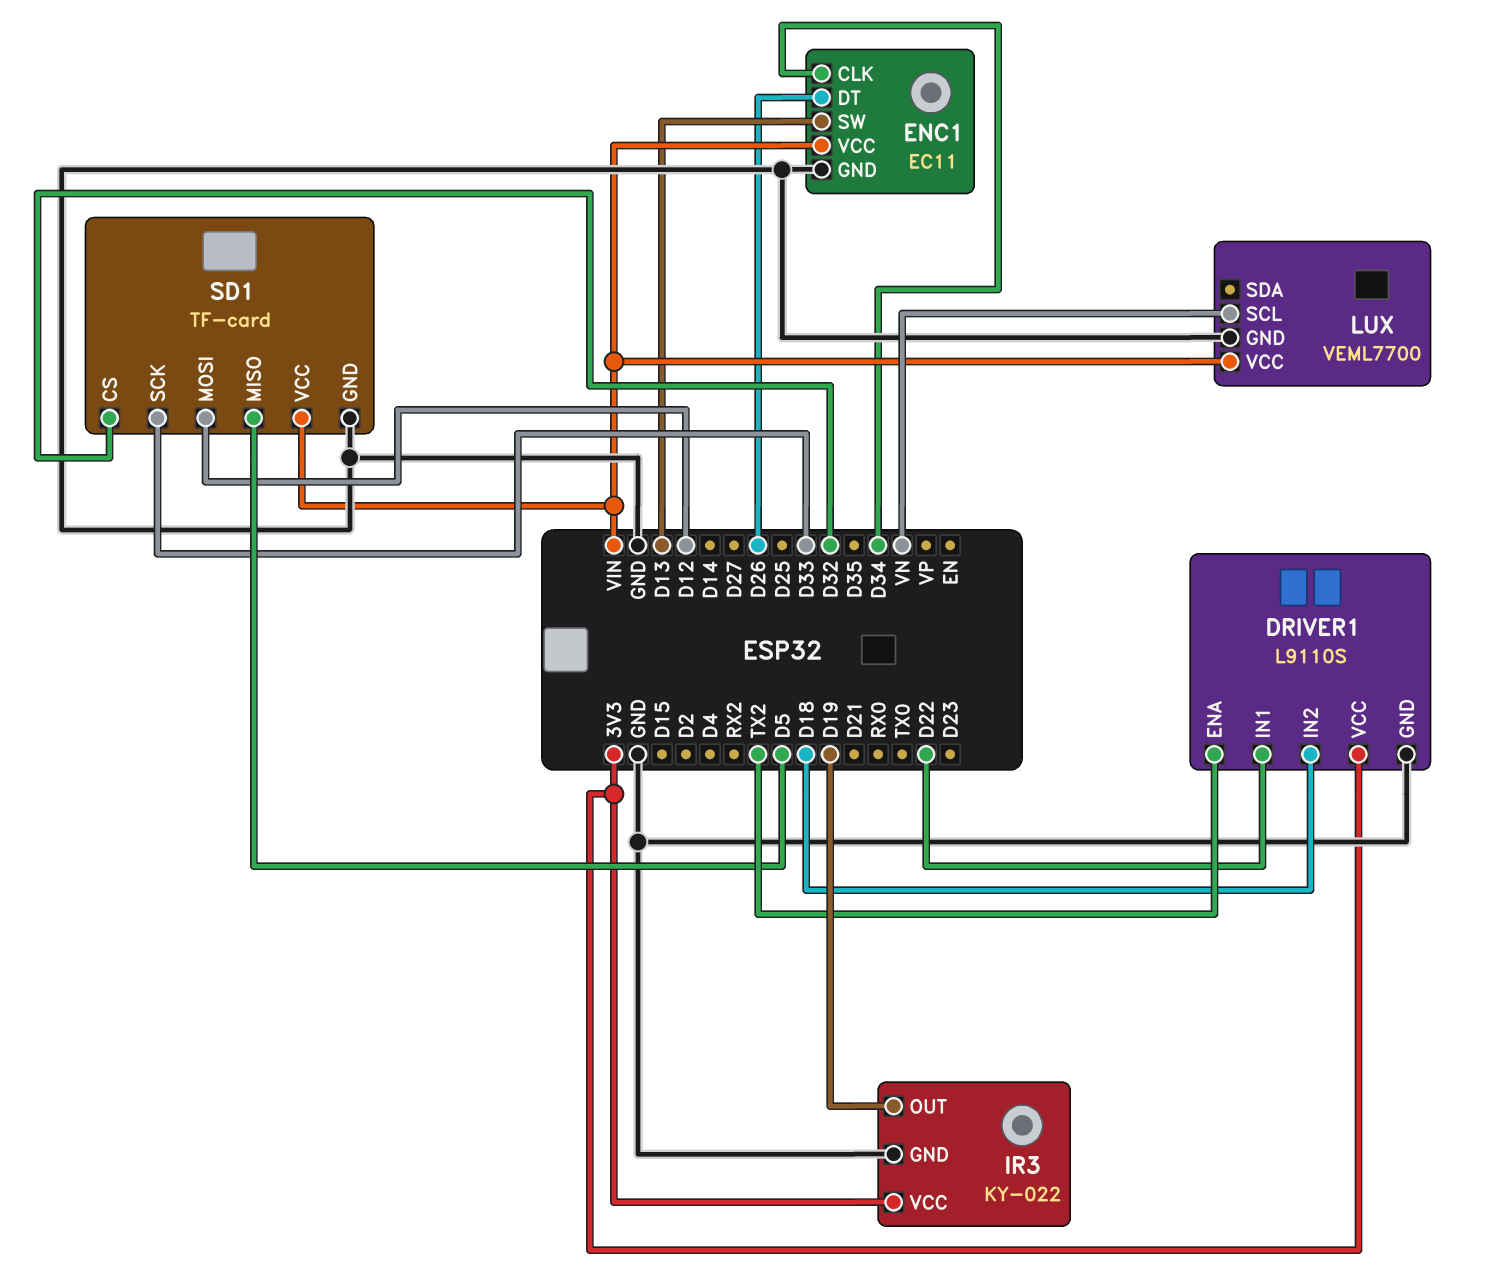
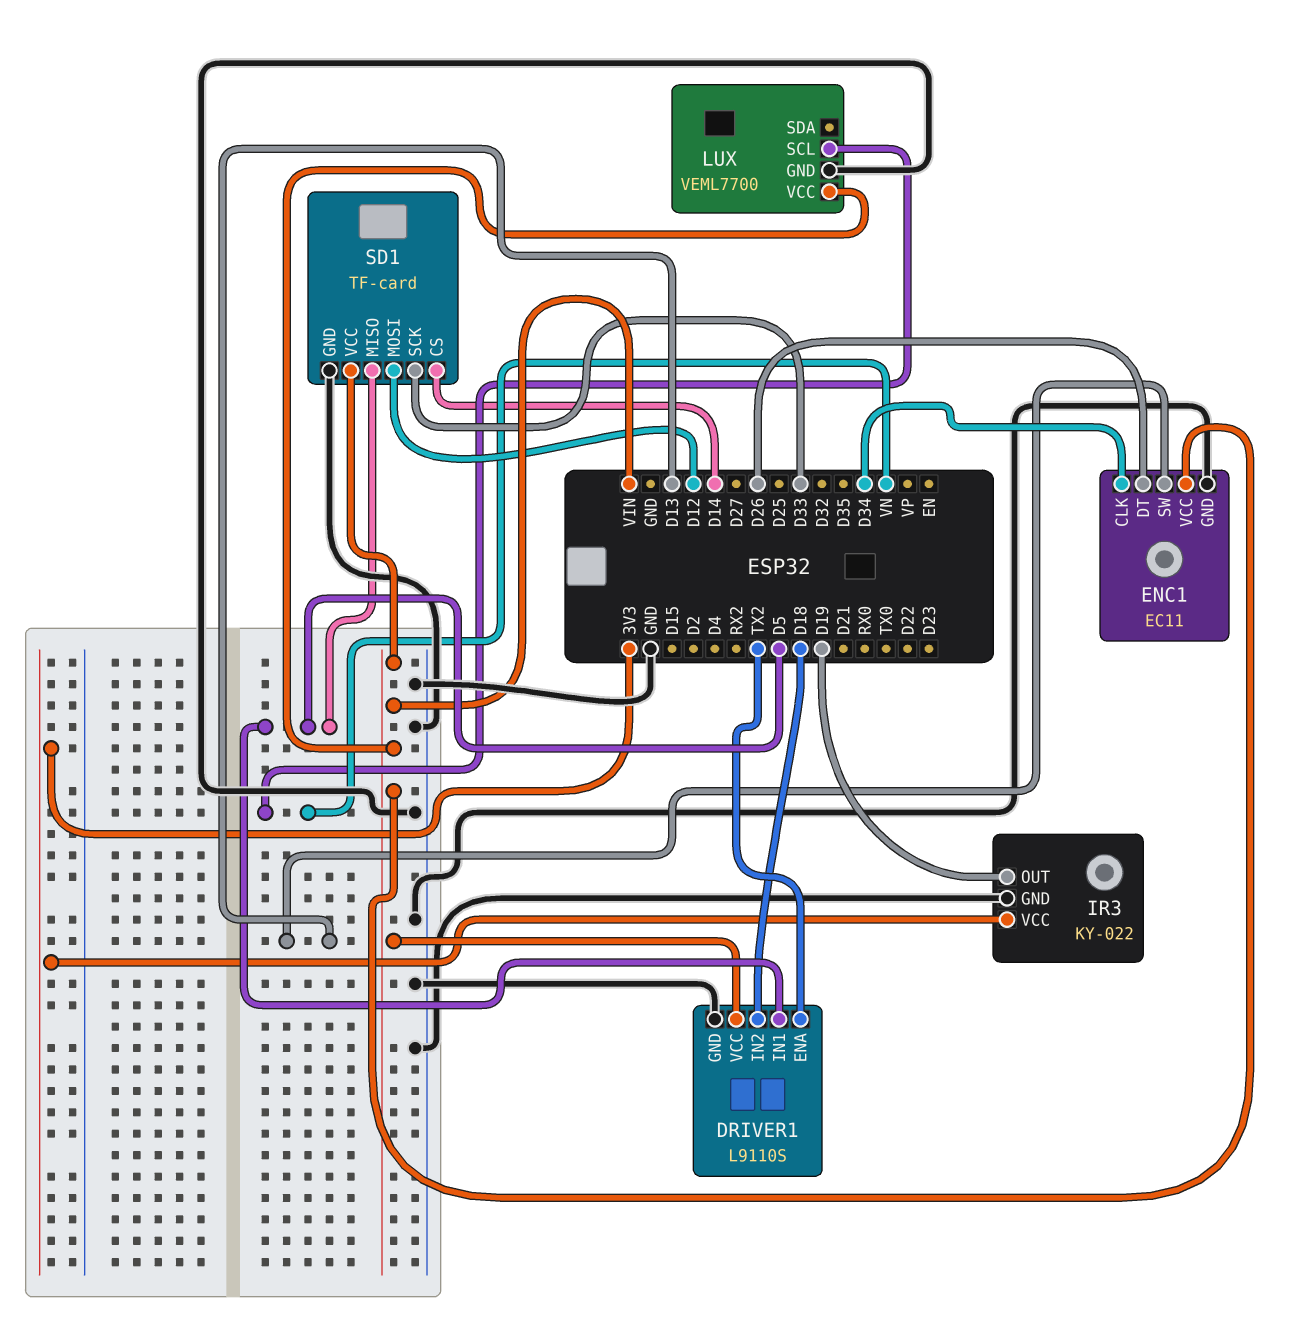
DRIVER1 pin IN1: D22 -> D5
DRIVER1 pin VCC: 3V3 -> VIN
SD1 pin CS: D32 -> D14

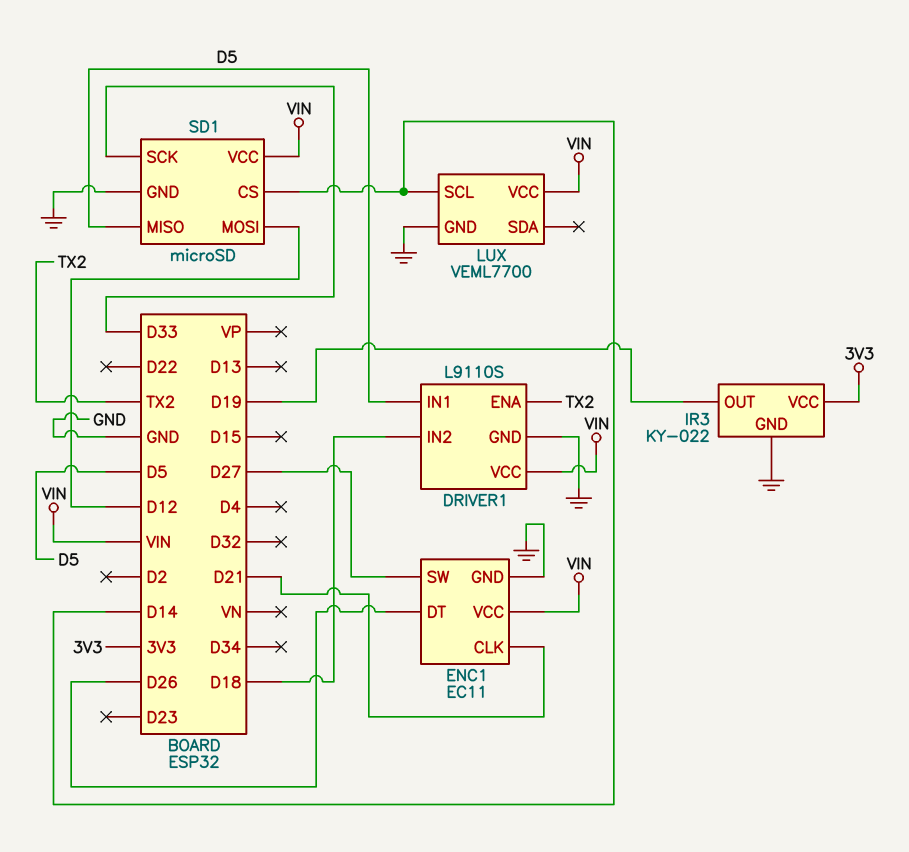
ENC1 pin CLK: D34 -> D21
ENC1 pin SW: D13 -> D27
LUX pin SCL: VN -> D14
SD1: TF-card -> microSD

